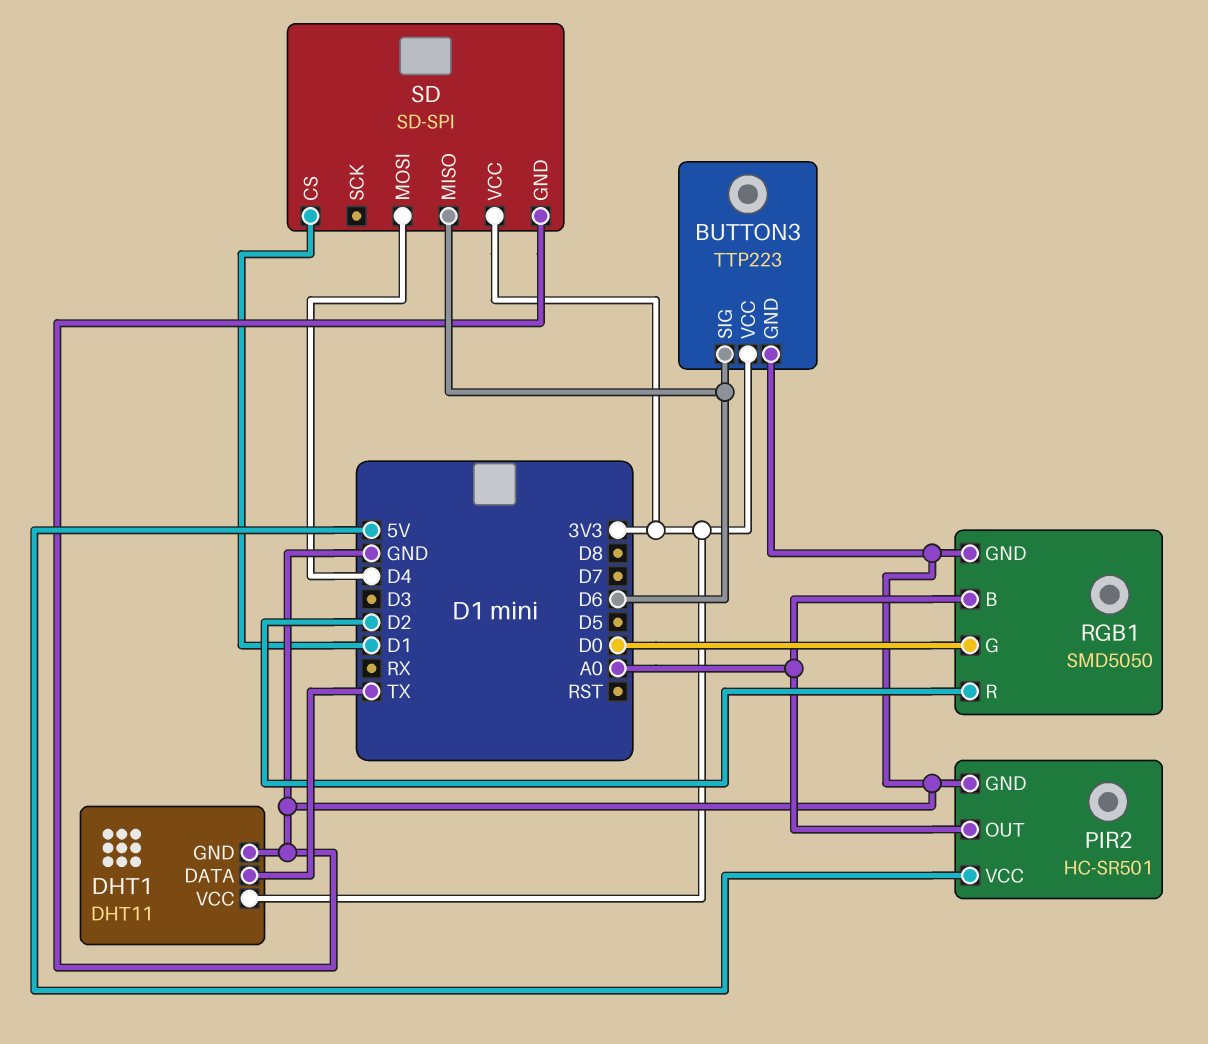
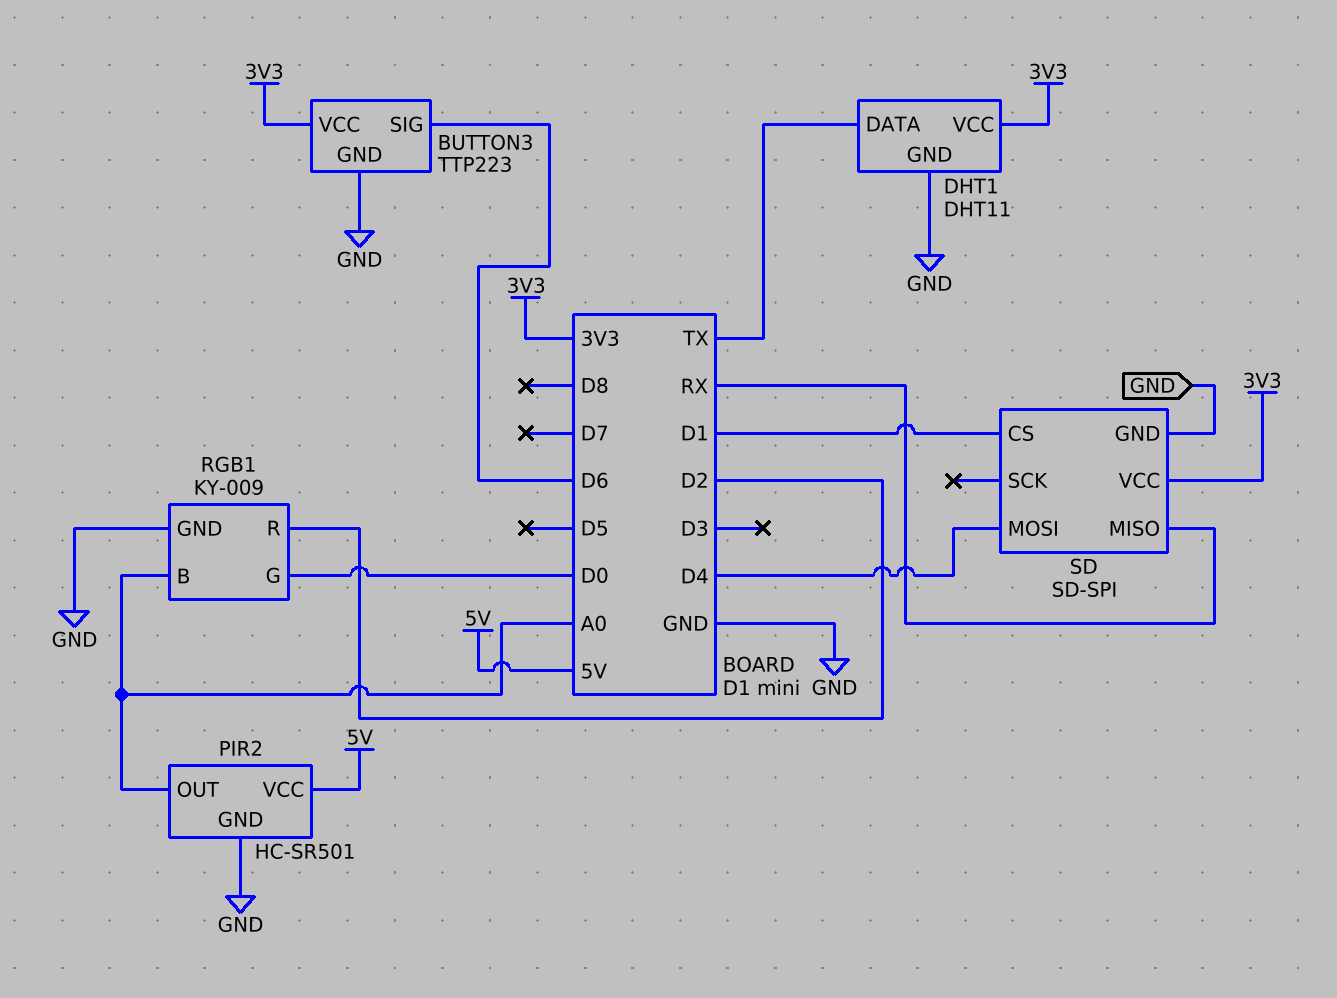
RGB1: SMD5050 -> KY-009
SD pin MISO: D6 -> RX

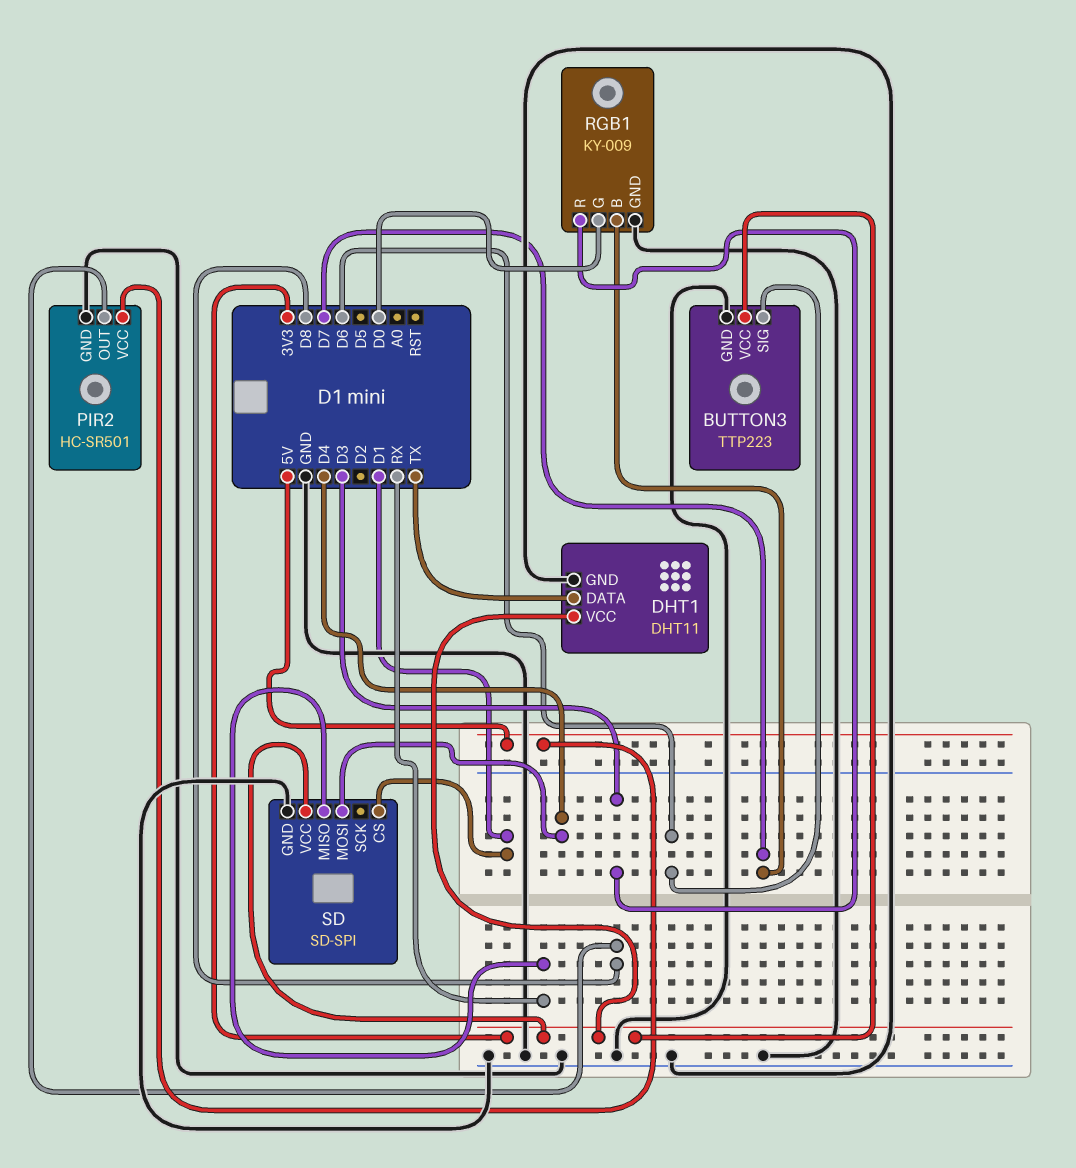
PIR2 pin OUT: A0 -> D8
RGB1 pin B: A0 -> D7
RGB1 pin R: D2 -> D3

